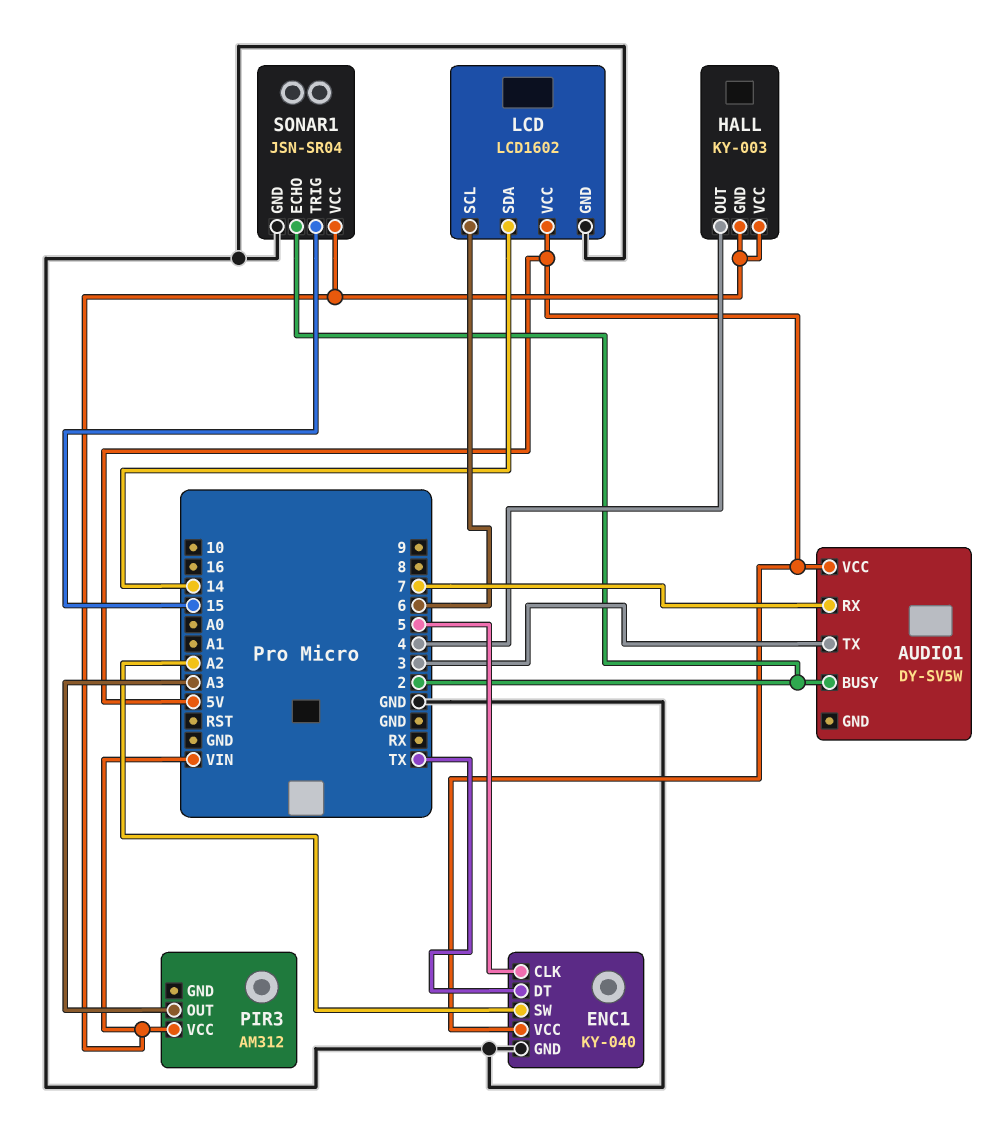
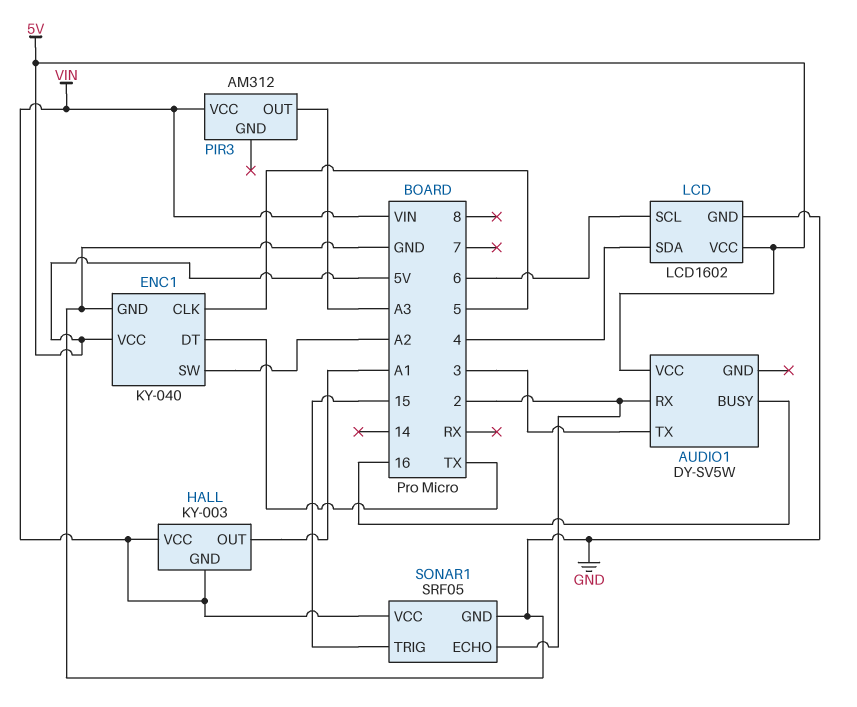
AUDIO1 pin BUSY: 2 -> 16
AUDIO1 pin RX: 7 -> 2
HALL pin OUT: 4 -> A1
LCD pin SDA: 14 -> 4
SONAR1: JSN-SR04 -> SRF05

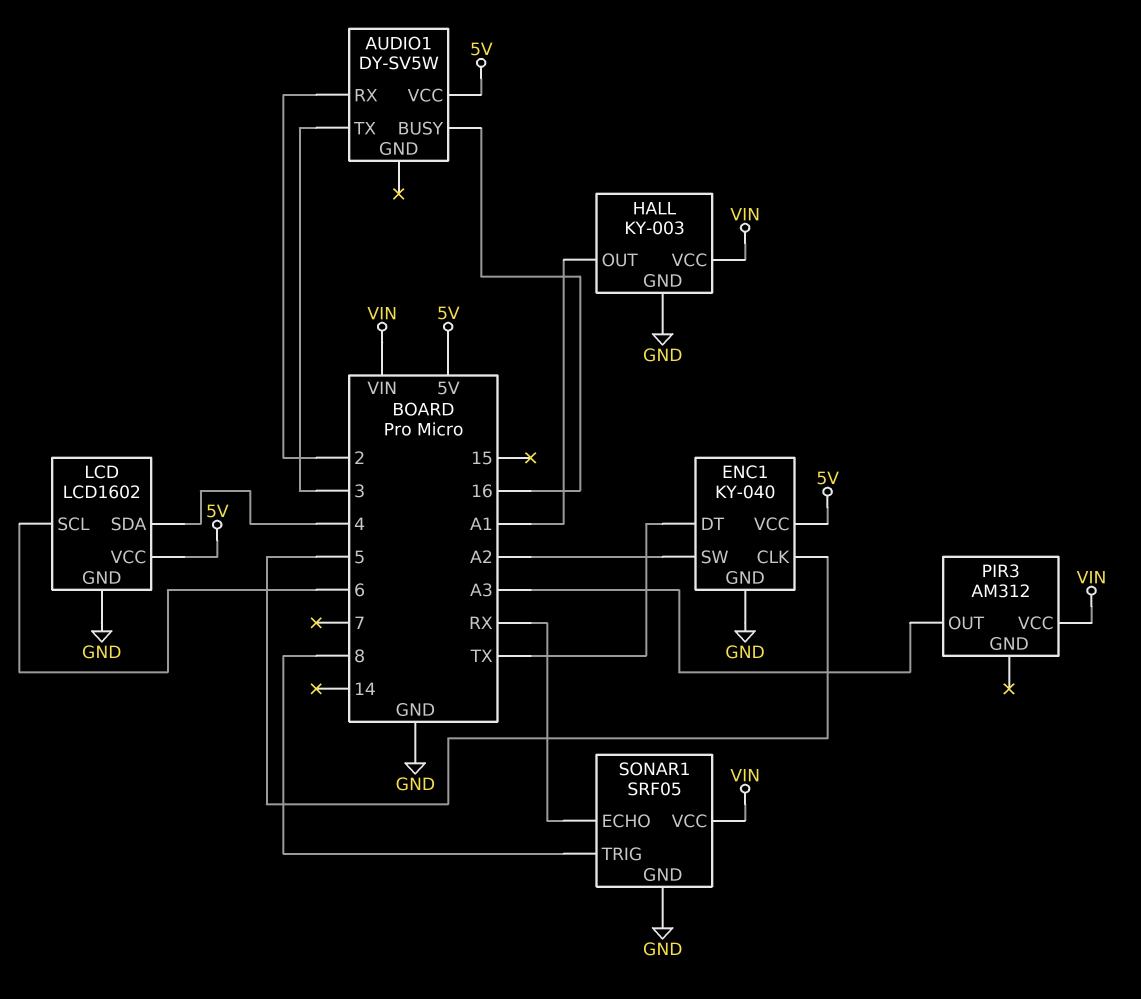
HALL pin GND: VIN -> GND
SONAR1 pin ECHO: 2 -> RX
SONAR1 pin TRIG: 15 -> 8

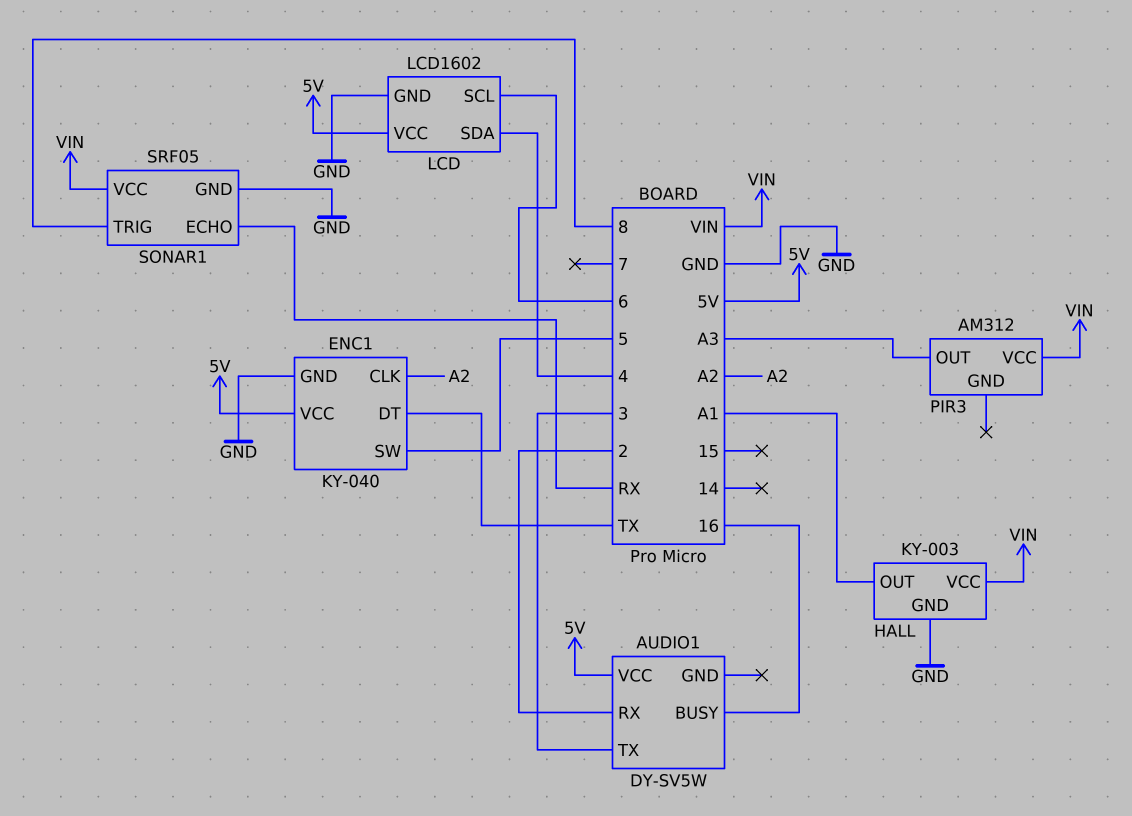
ENC1 pin CLK: 5 -> A2
ENC1 pin SW: A2 -> 5

